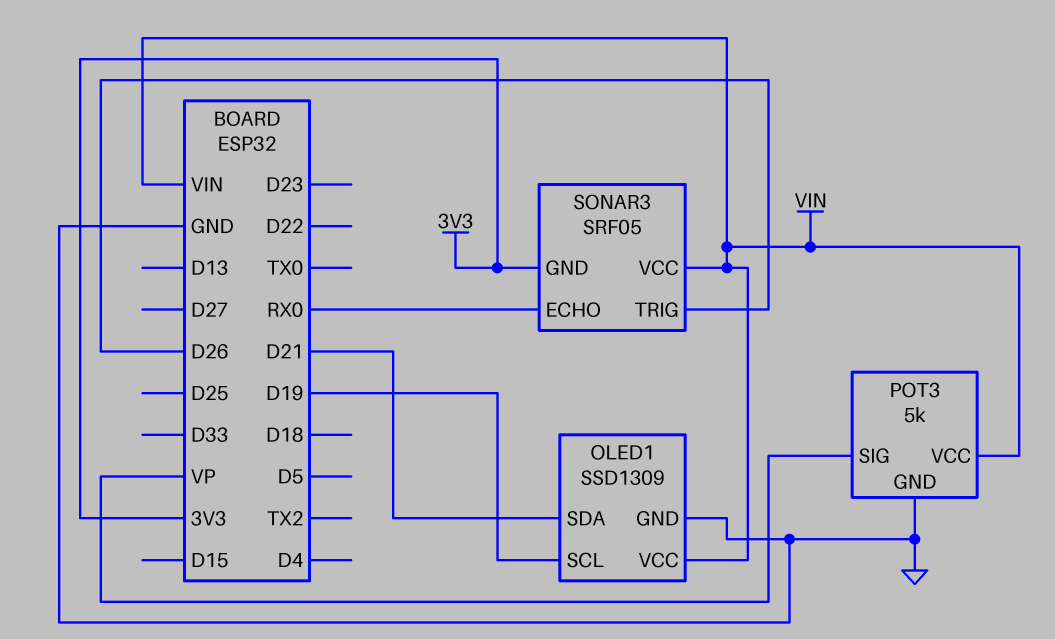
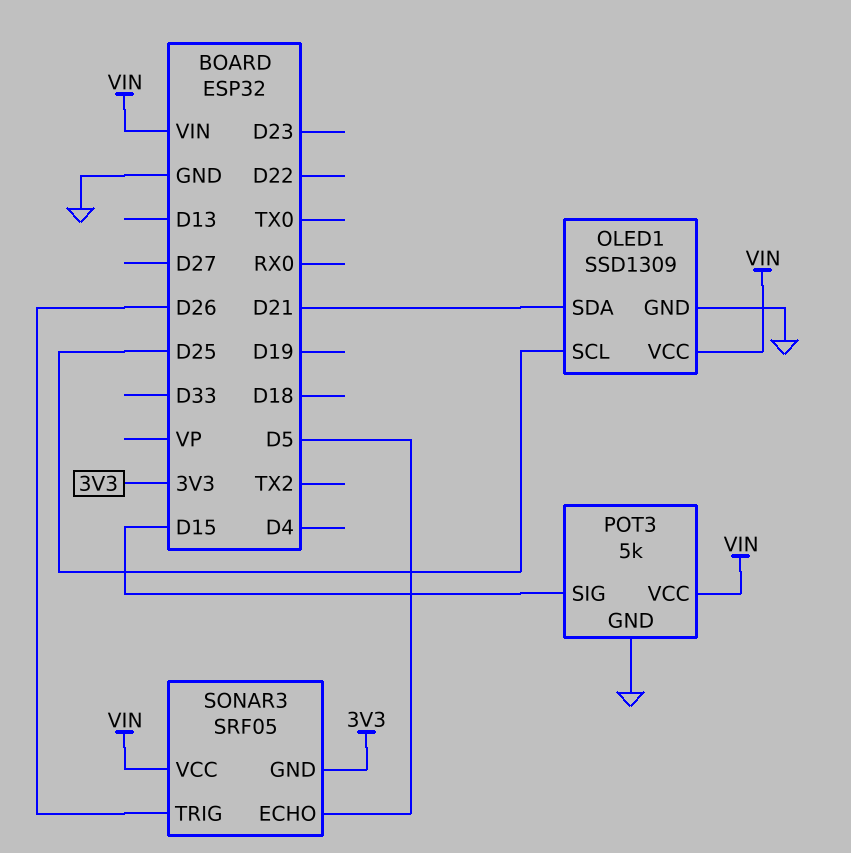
OLED1 pin SCL: D19 -> D25
POT3 pin SIG: VP -> D15
SONAR3 pin ECHO: RX0 -> D5

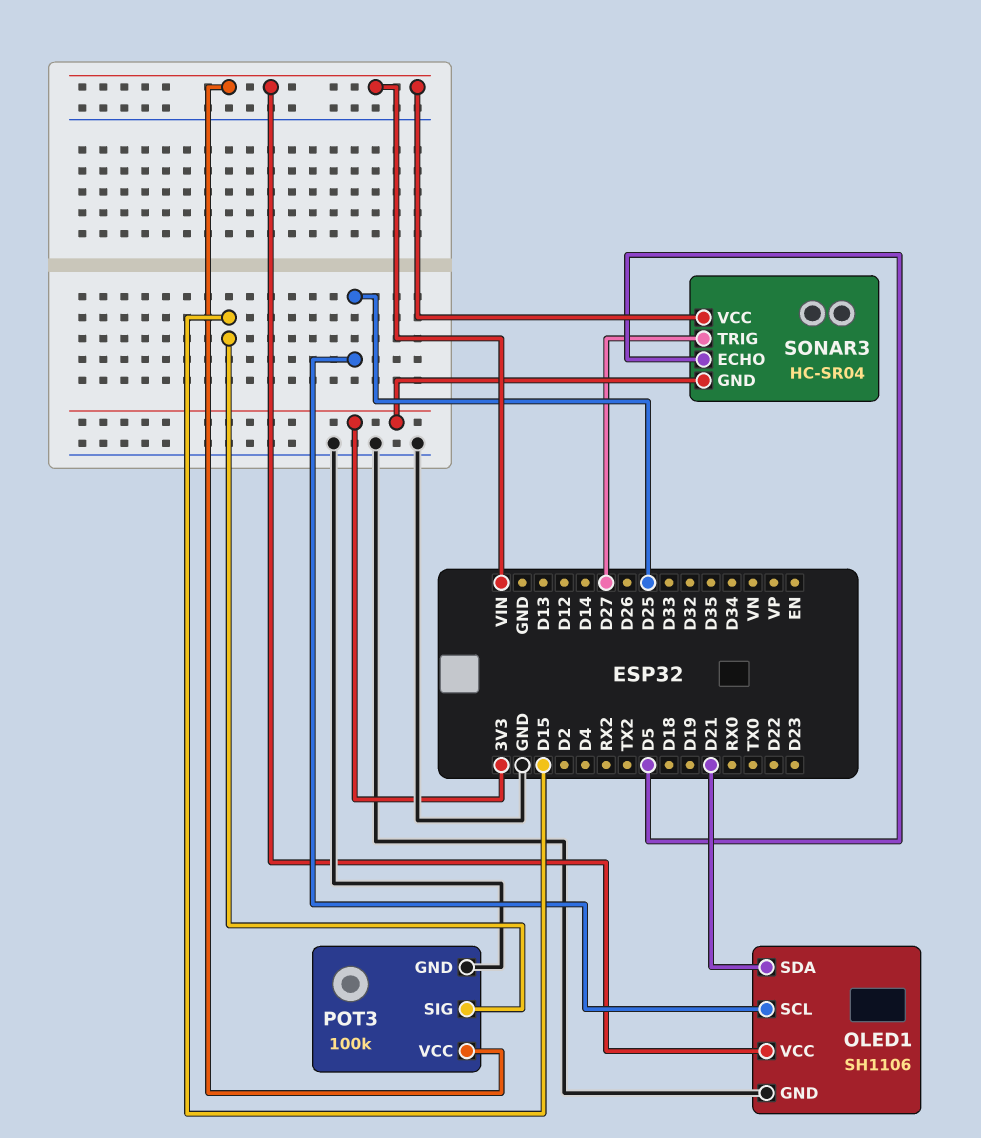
OLED1: SSD1309 -> SH1106
POT3: 5k -> 100k
SONAR3: SRF05 -> HC-SR04
SONAR3 pin TRIG: D26 -> D27

